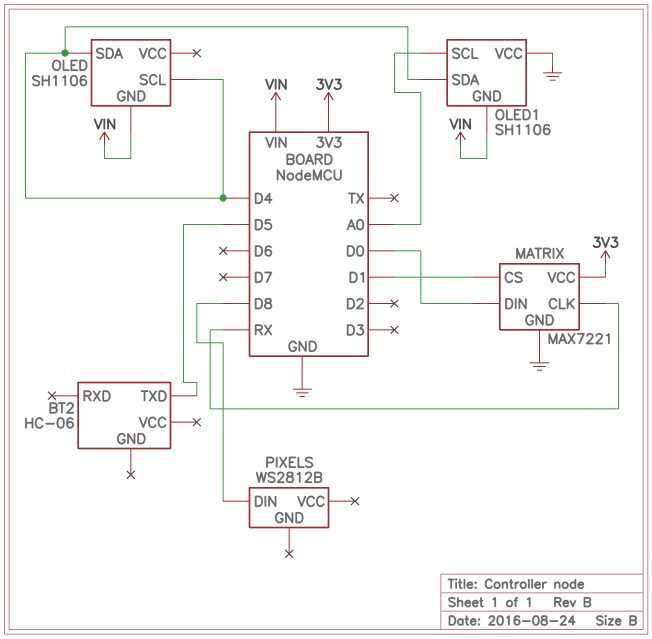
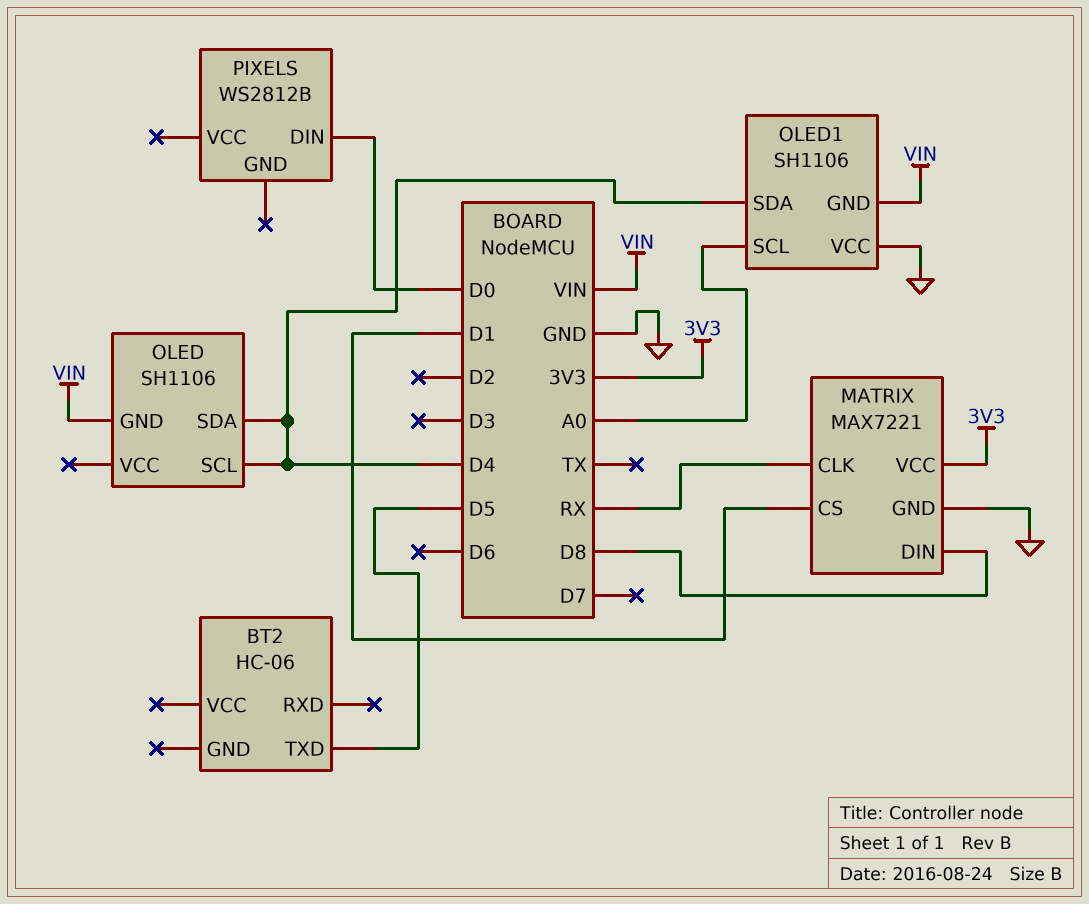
MATRIX pin DIN: D0 -> D8
PIXELS pin DIN: D8 -> D0

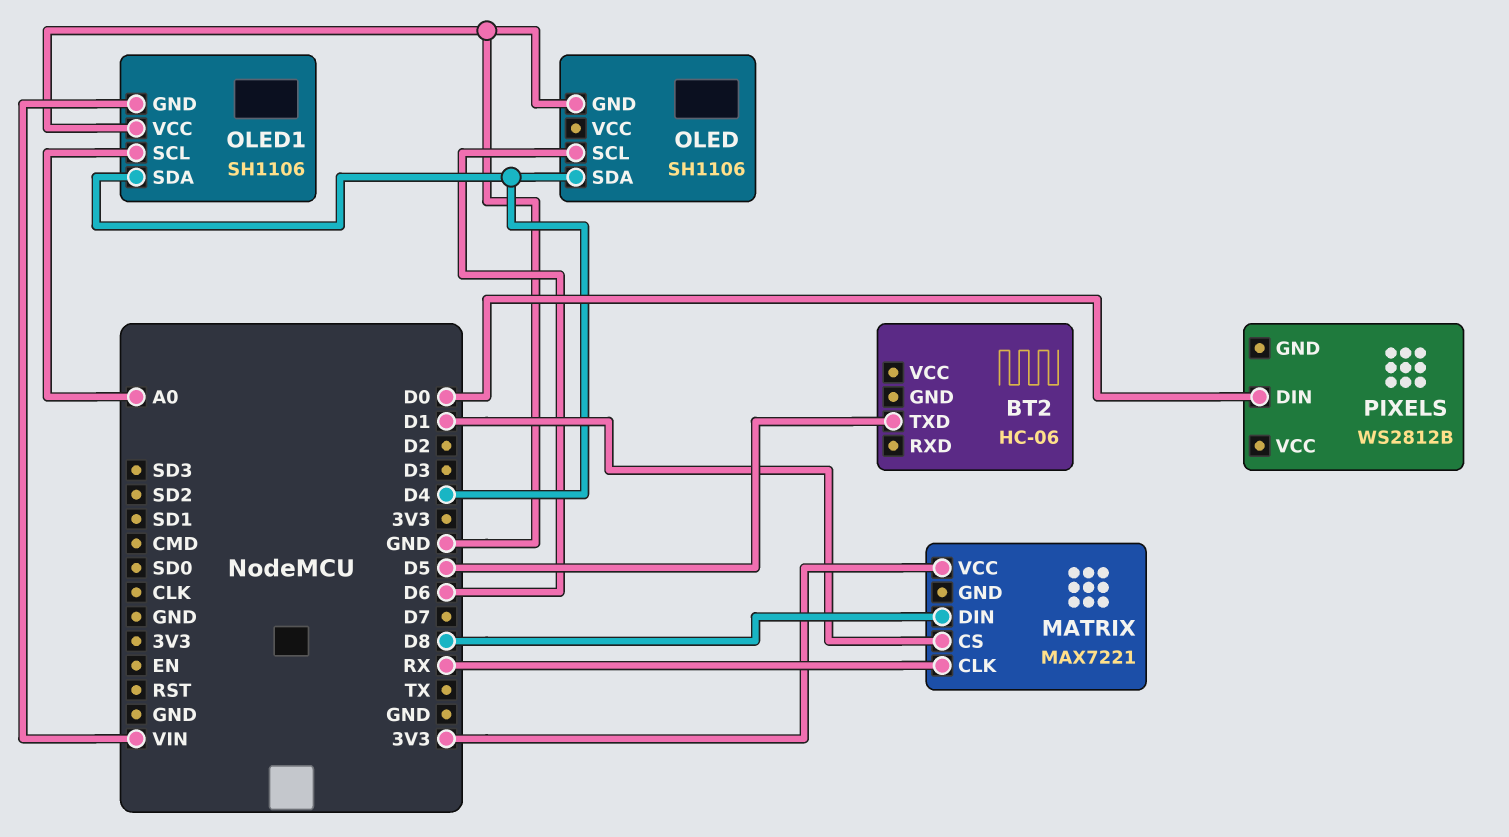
MATRIX pin GND: GND -> none
OLED pin GND: VIN -> GND
OLED pin SCL: D4 -> D6

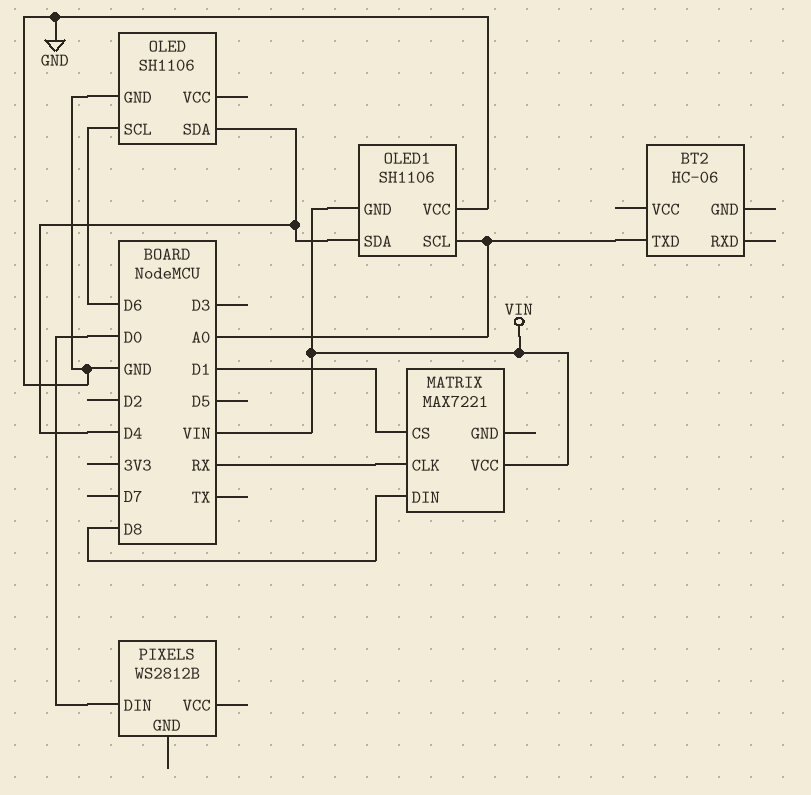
BT2 pin TXD: D5 -> A0
MATRIX pin VCC: 3V3 -> VIN

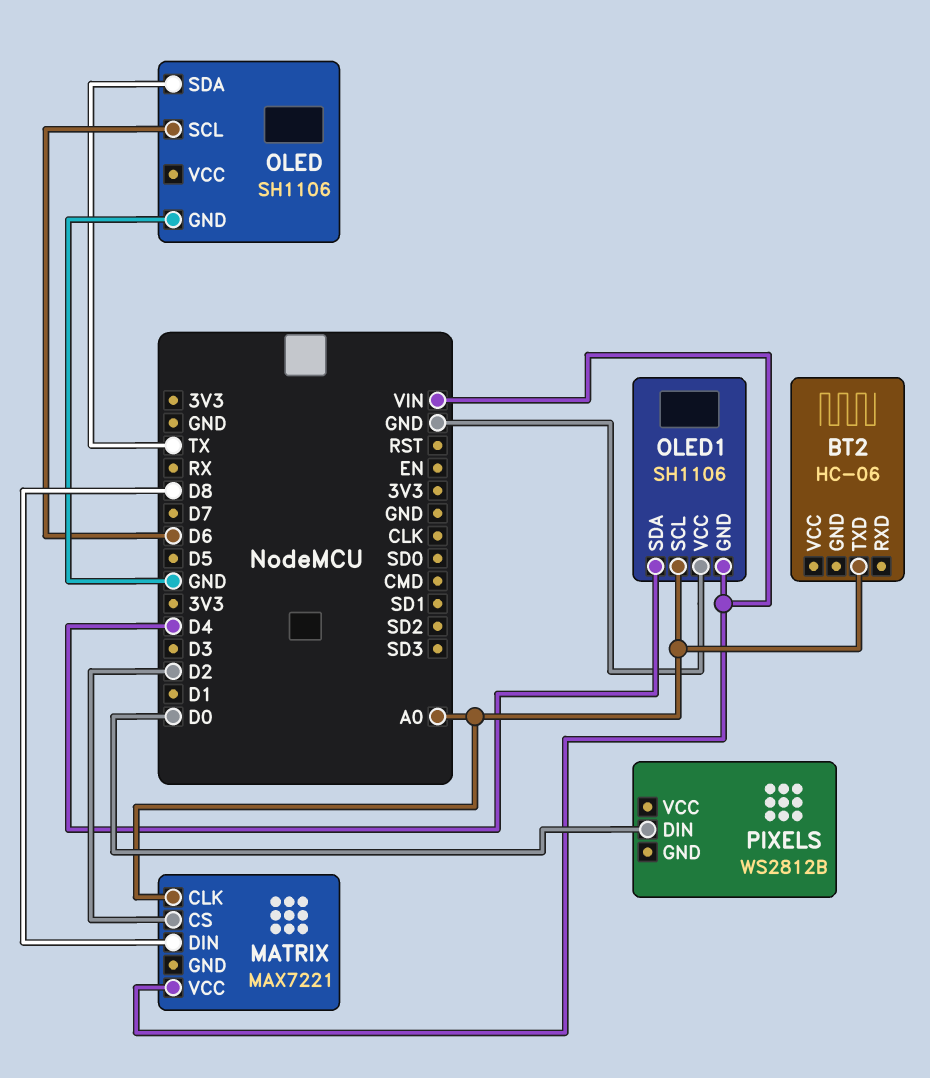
MATRIX pin CLK: RX -> A0
MATRIX pin CS: D1 -> D2
OLED pin SDA: D4 -> TX

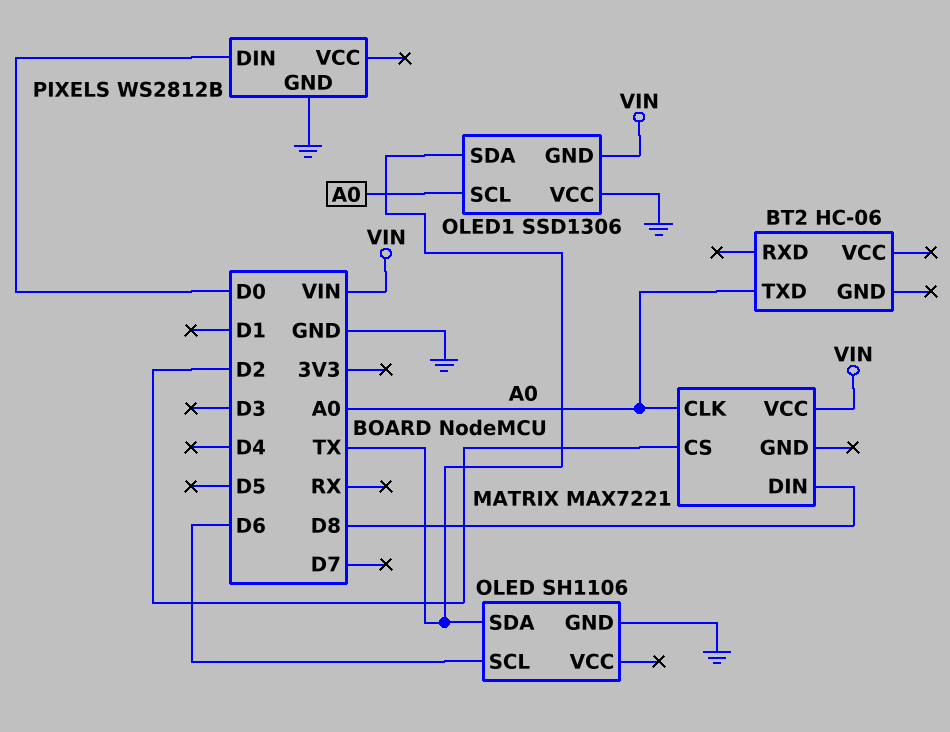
OLED1: SH1106 -> SSD1306
OLED1 pin SDA: D4 -> TX
PIXELS pin GND: none -> GND

